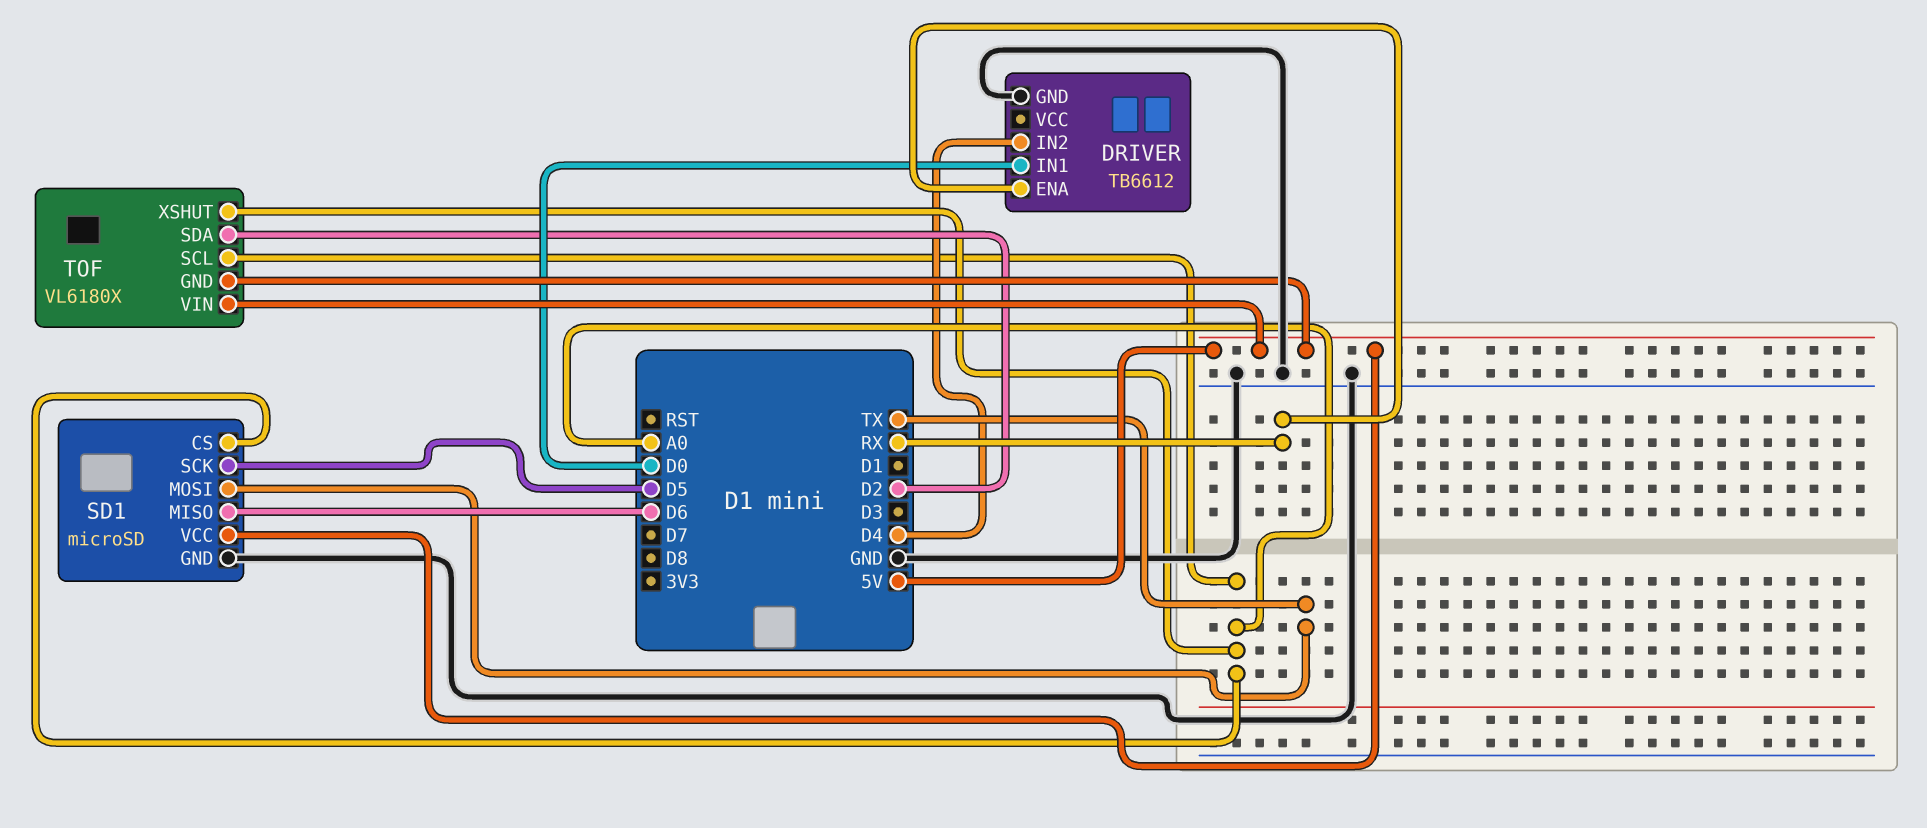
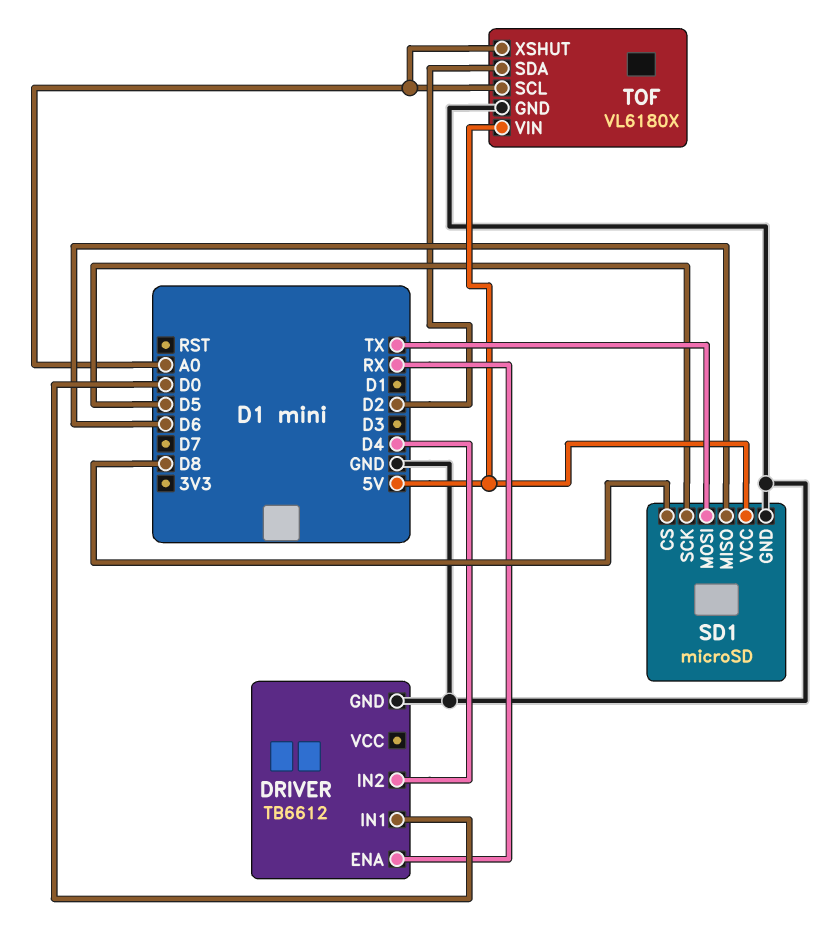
SD1 pin CS: A0 -> D8
TOF pin GND: 5V -> GND

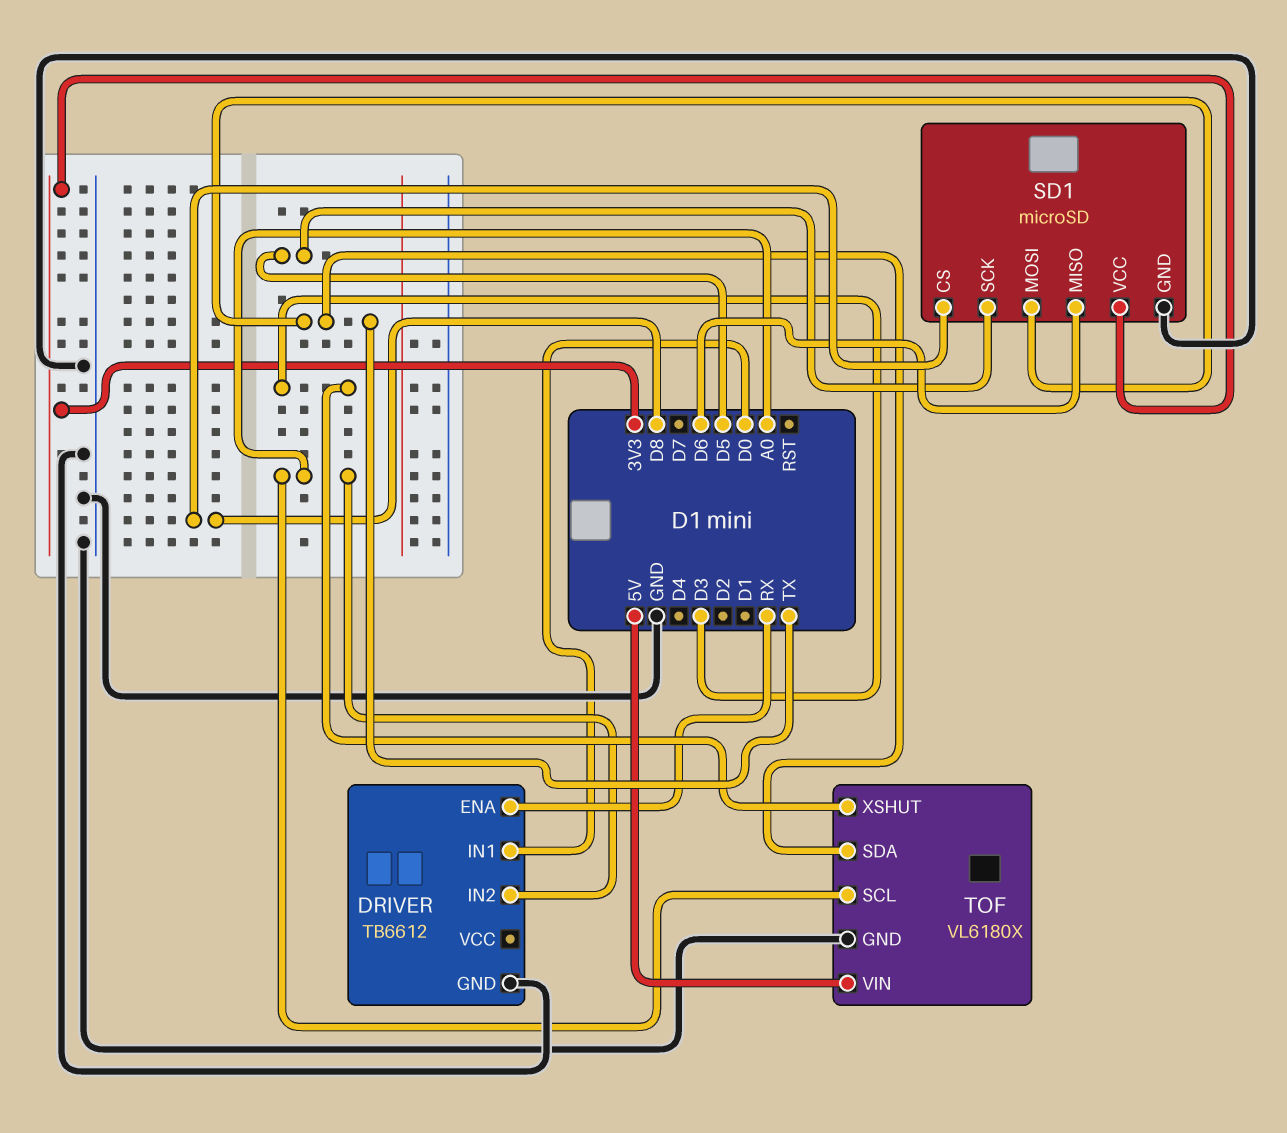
DRIVER pin IN2: D4 -> A0
SD1 pin VCC: 5V -> 3V3
TOF pin SDA: D2 -> TX
TOF pin XSHUT: A0 -> D3

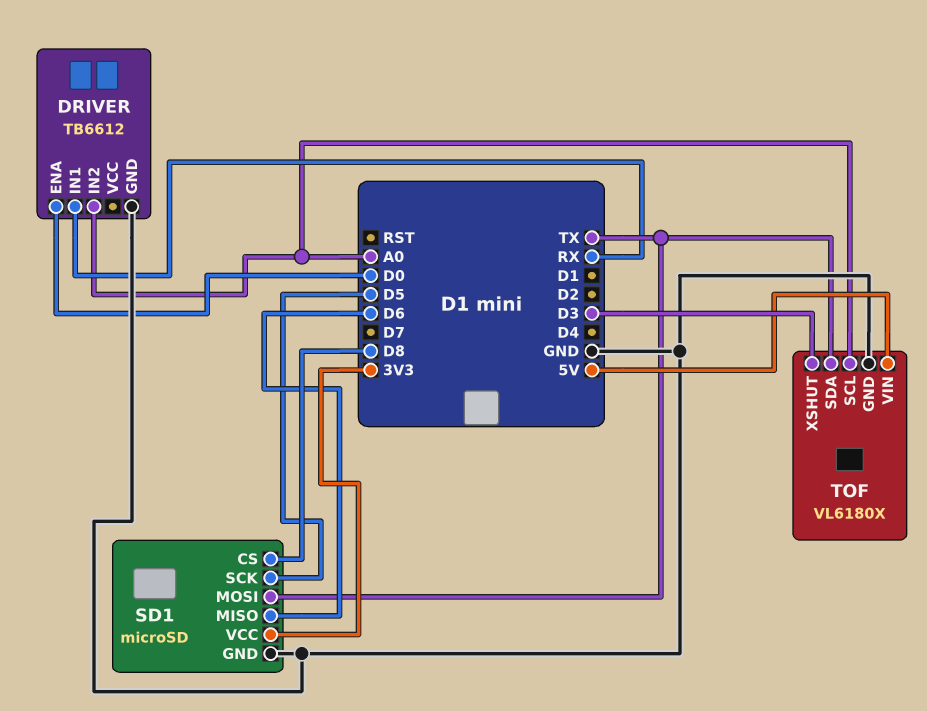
DRIVER pin ENA: RX -> D0
DRIVER pin IN1: D0 -> RX

